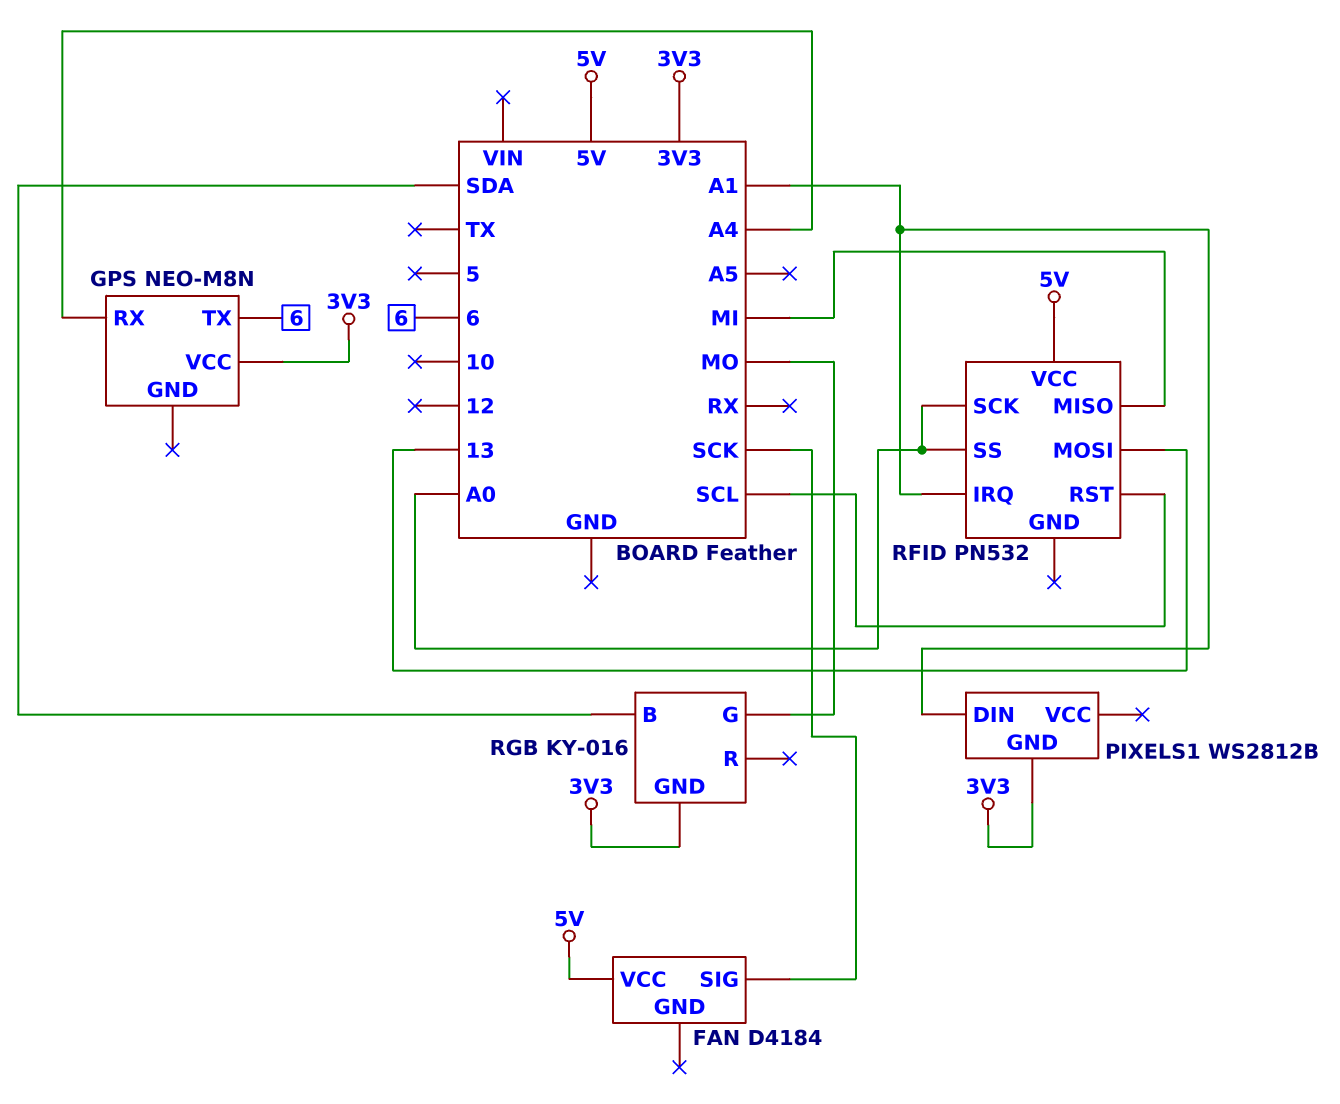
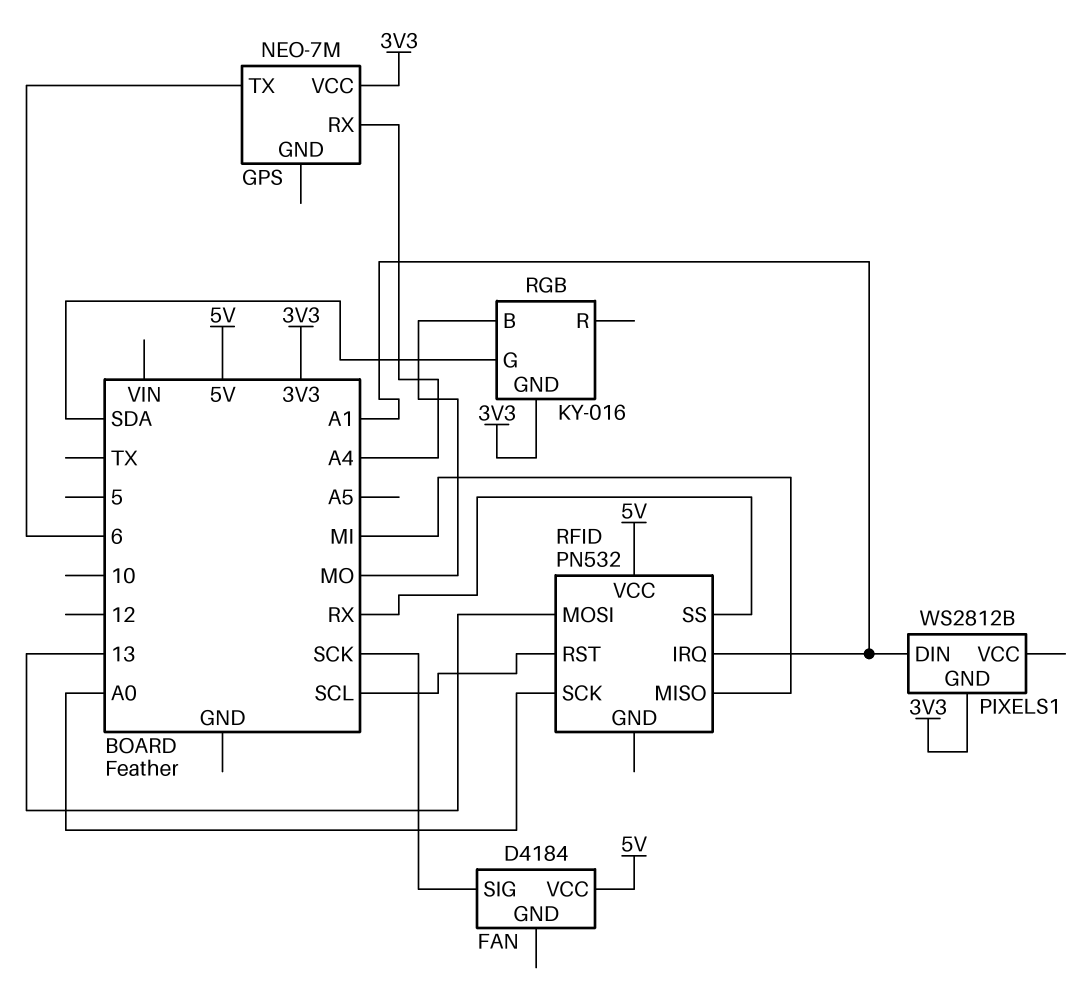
GPS: NEO-M8N -> NEO-7M
RFID pin SS: A0 -> RX
RGB pin B: SDA -> MO
RGB pin G: MO -> SDA

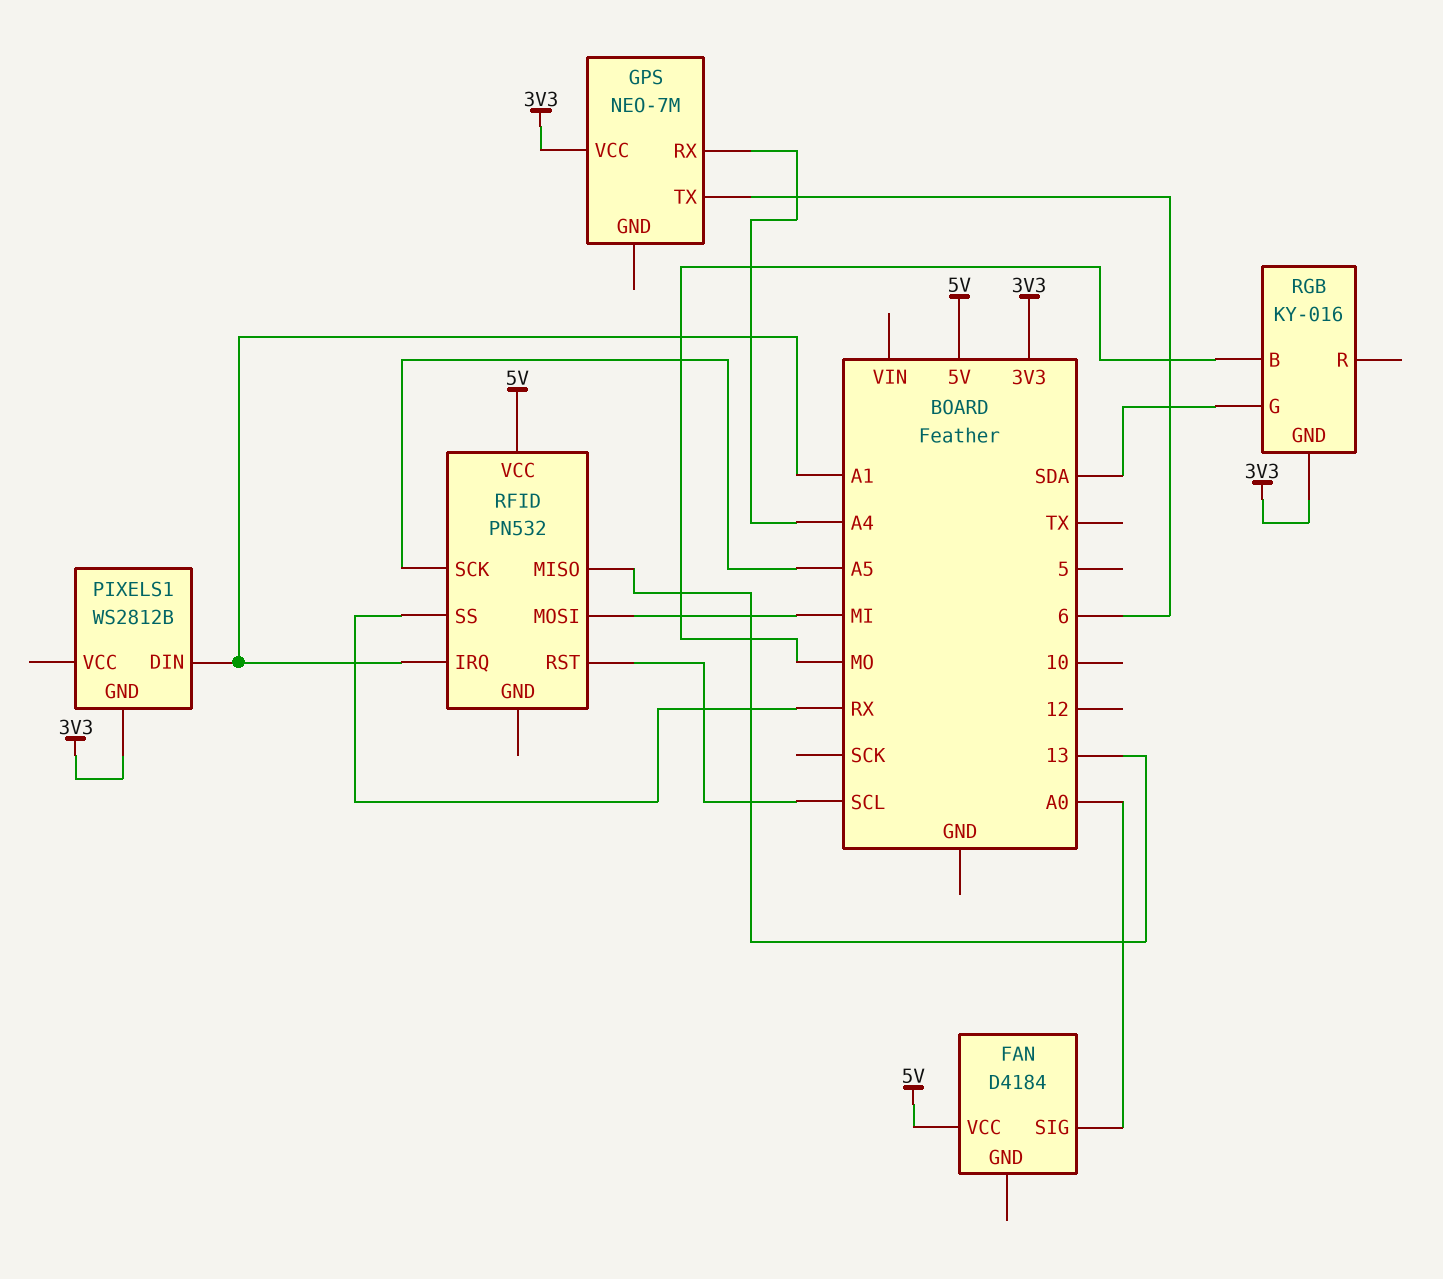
FAN pin SIG: SCK -> A0
RFID pin MISO: MI -> 13
RFID pin MOSI: 13 -> MI
RFID pin SCK: A0 -> A5

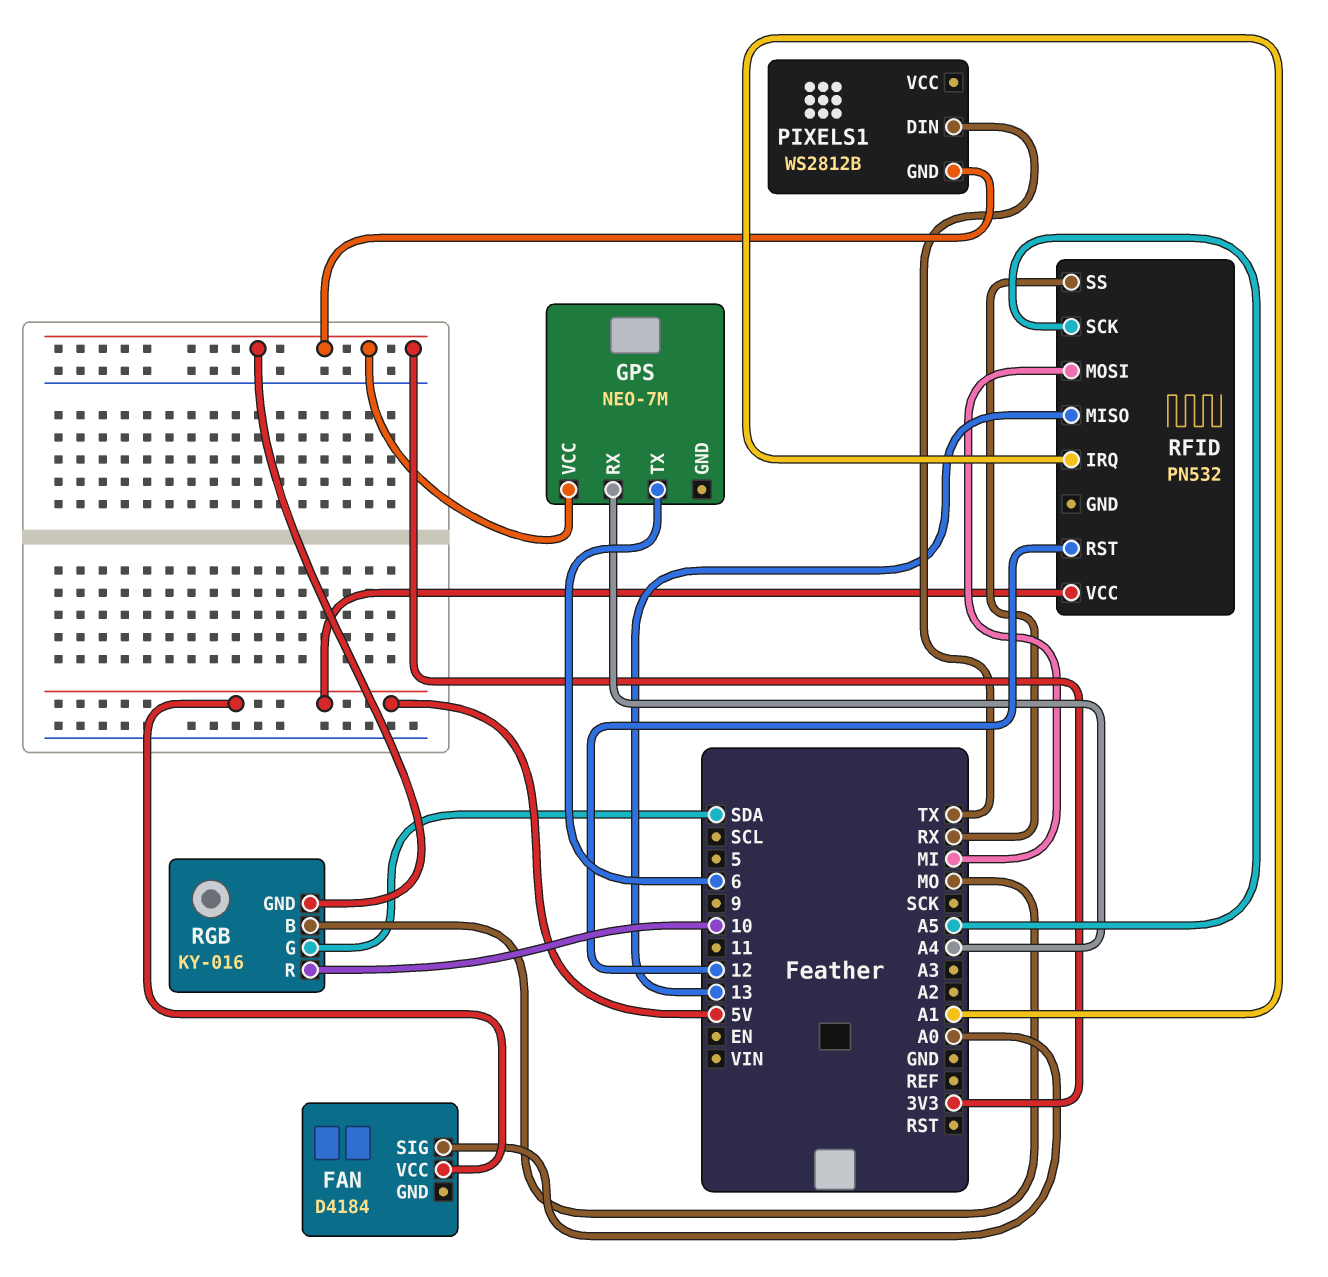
PIXELS1 pin DIN: A1 -> TX
RFID pin RST: SCL -> 12
RGB pin R: none -> 10

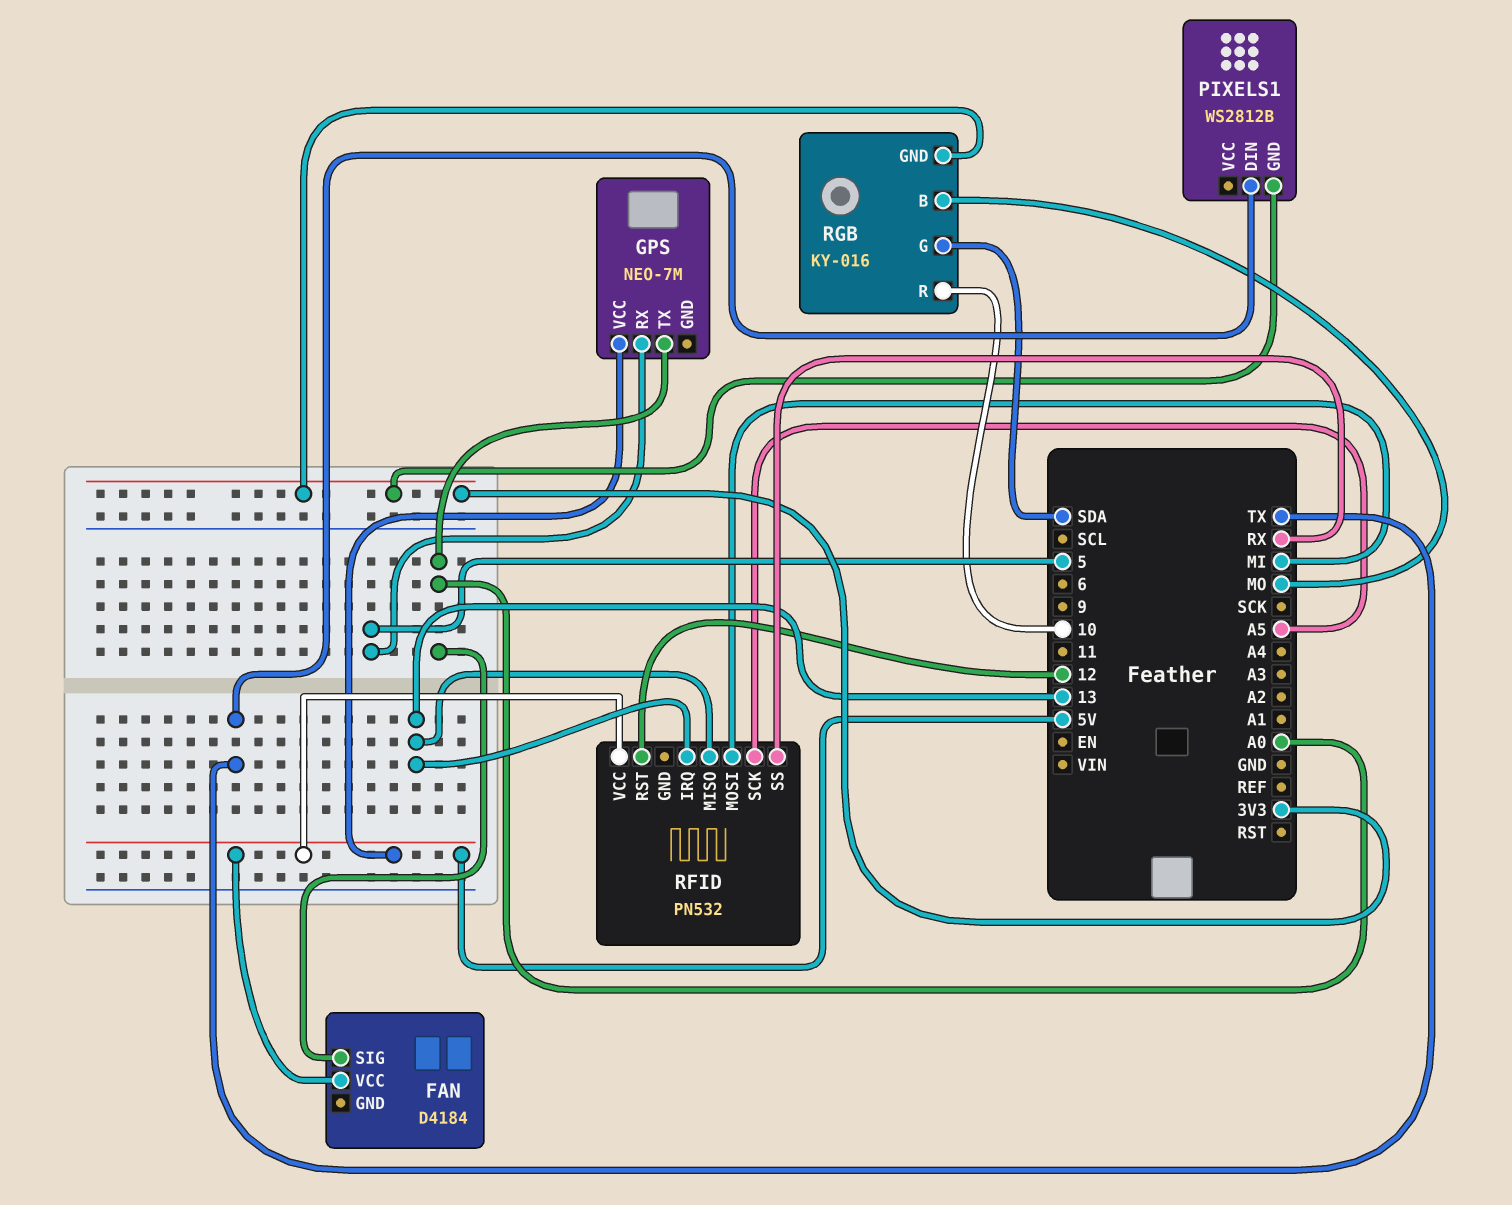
GPS pin RX: A4 -> 5
GPS pin TX: 6 -> A0
GPS pin VCC: 3V3 -> 5V
RFID pin IRQ: A1 -> 13

